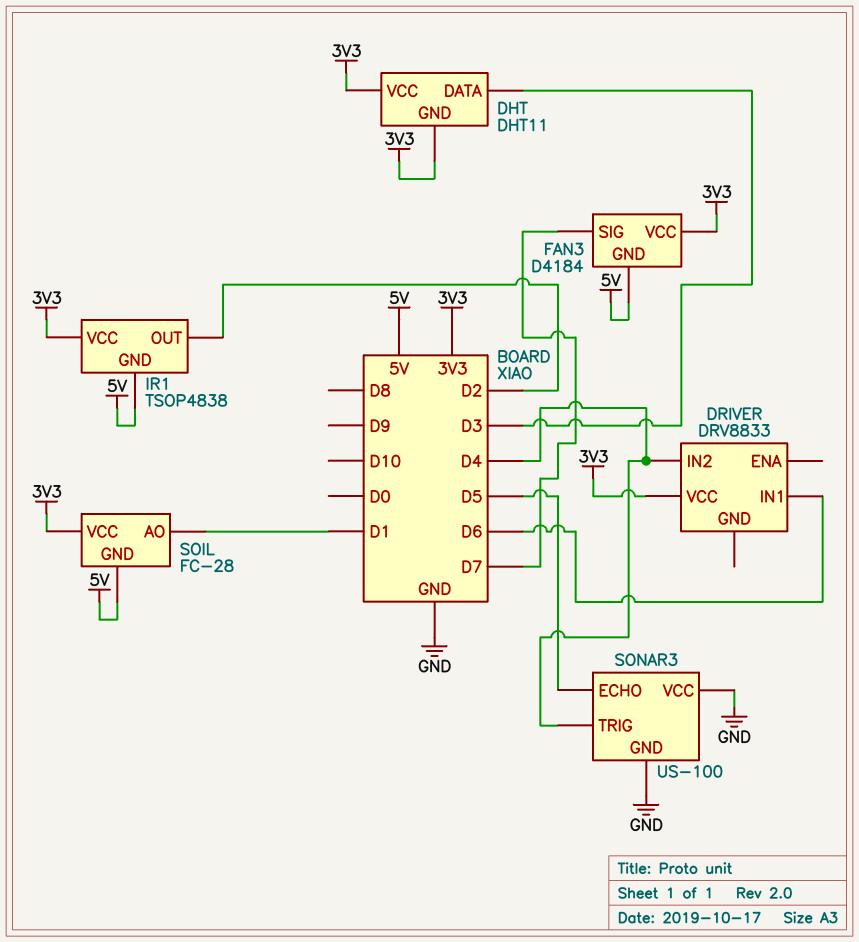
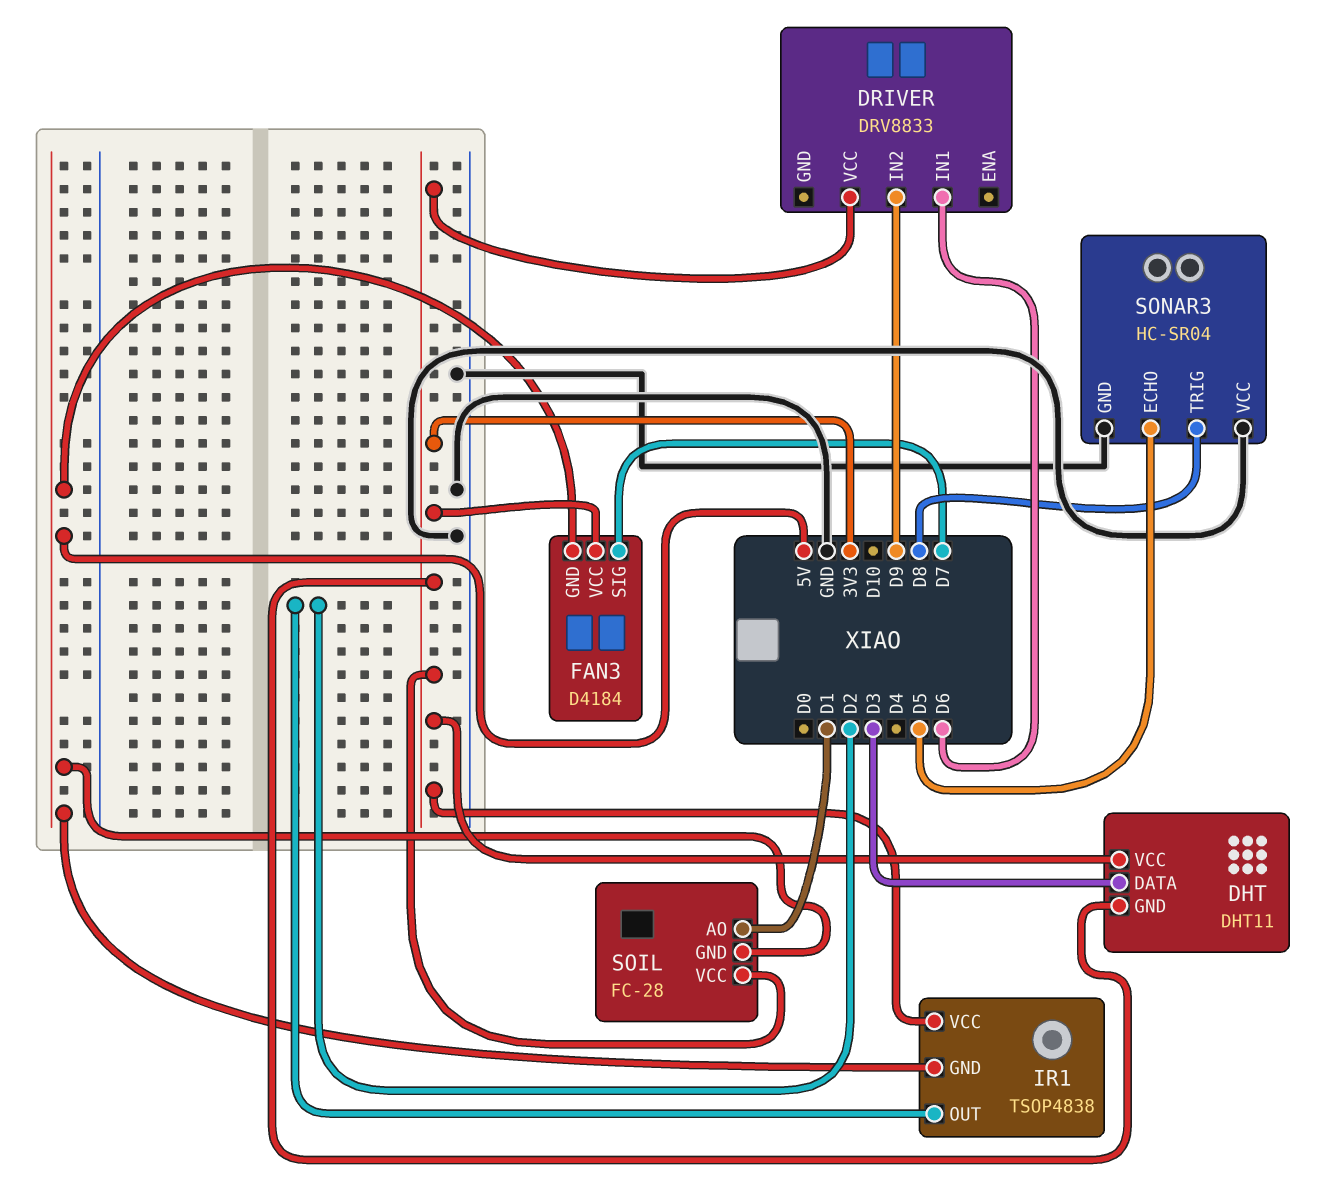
DRIVER pin IN2: D4 -> D9
SONAR3: US-100 -> HC-SR04
SONAR3 pin TRIG: D4 -> D8

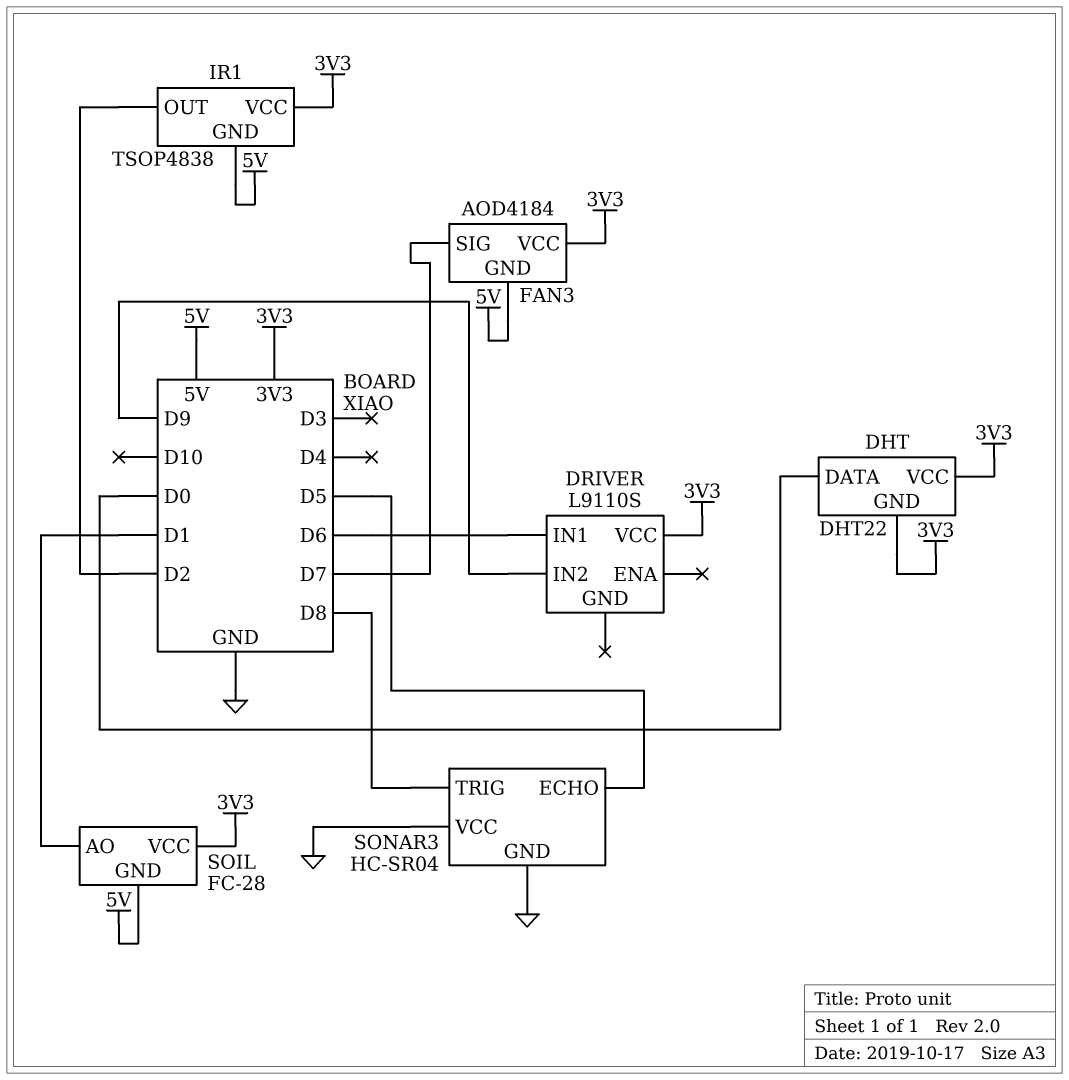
DHT: DHT11 -> DHT22
DHT pin DATA: D3 -> D0
DRIVER: DRV8833 -> L9110S
FAN3: D4184 -> AOD4184

